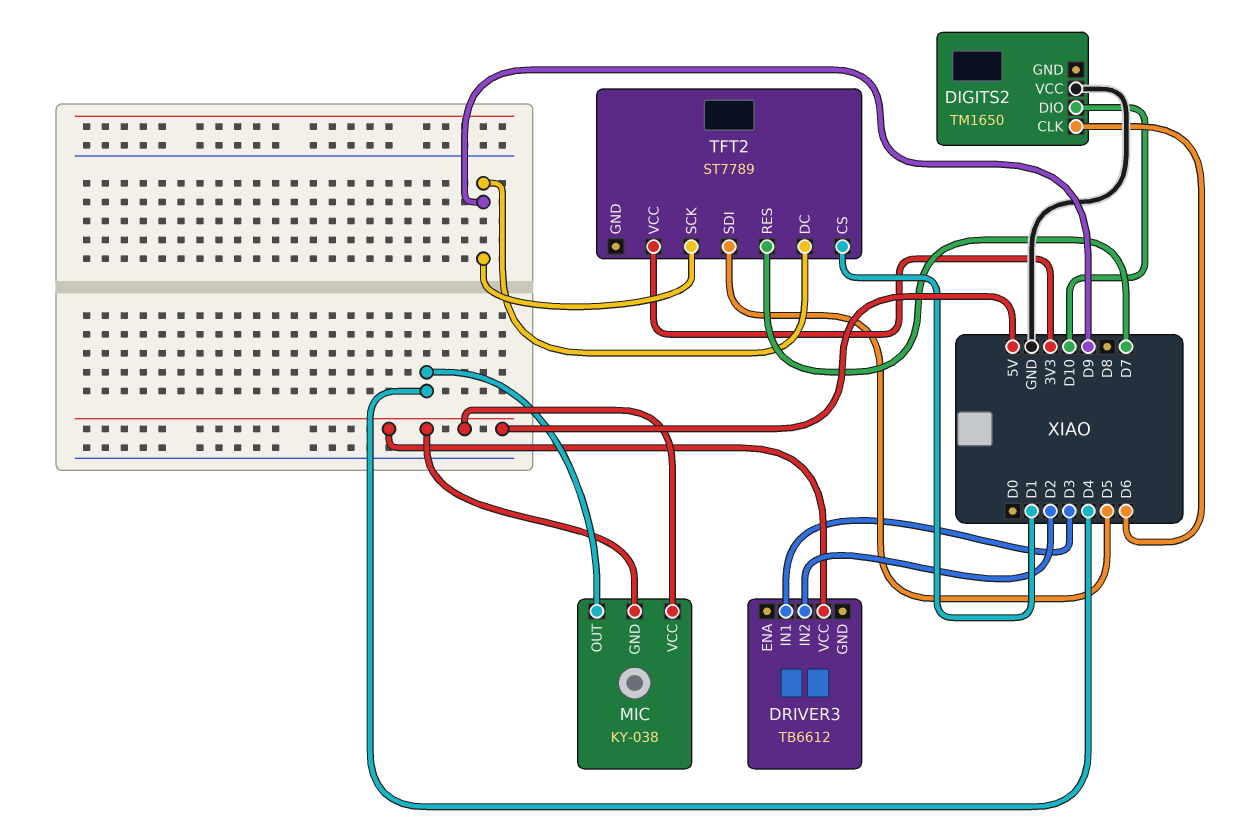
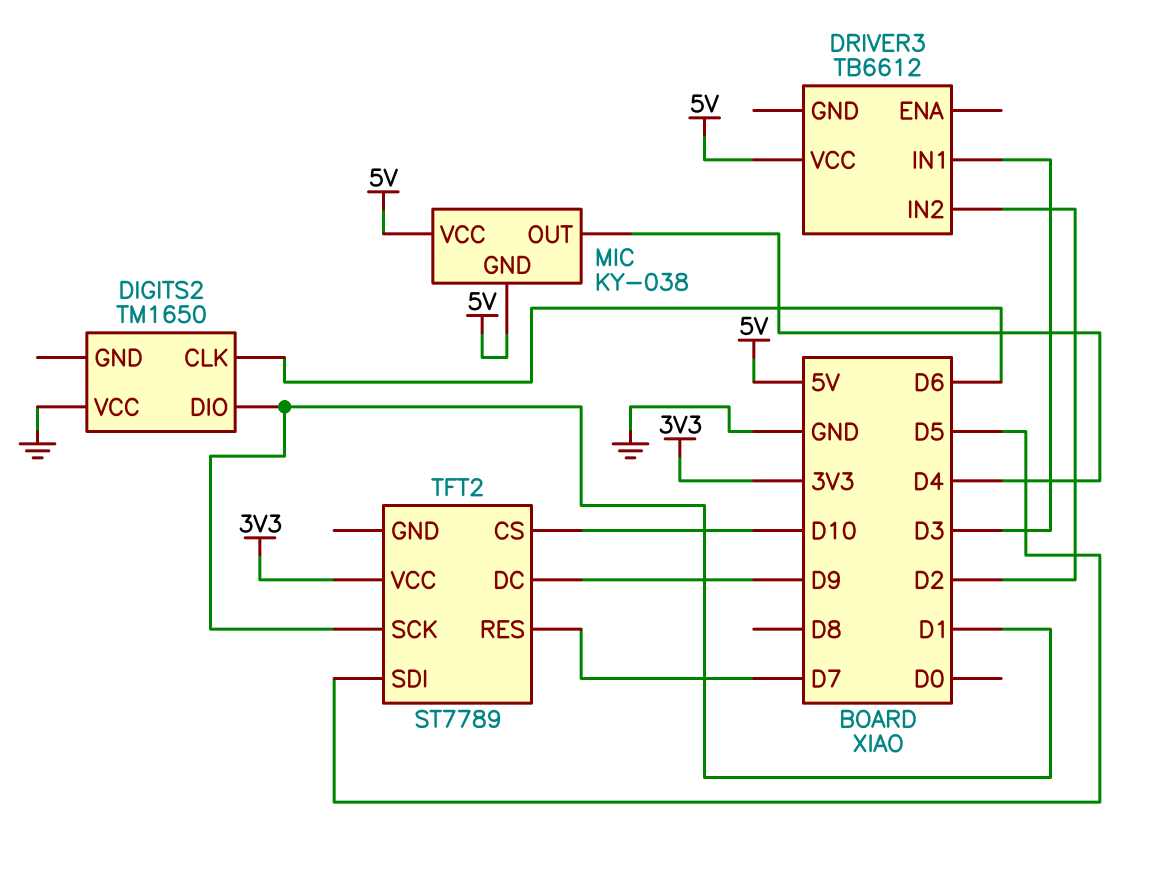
DIGITS2 pin DIO: D10 -> D1
TFT2 pin CS: D1 -> D10
TFT2 pin SCK: D9 -> D1

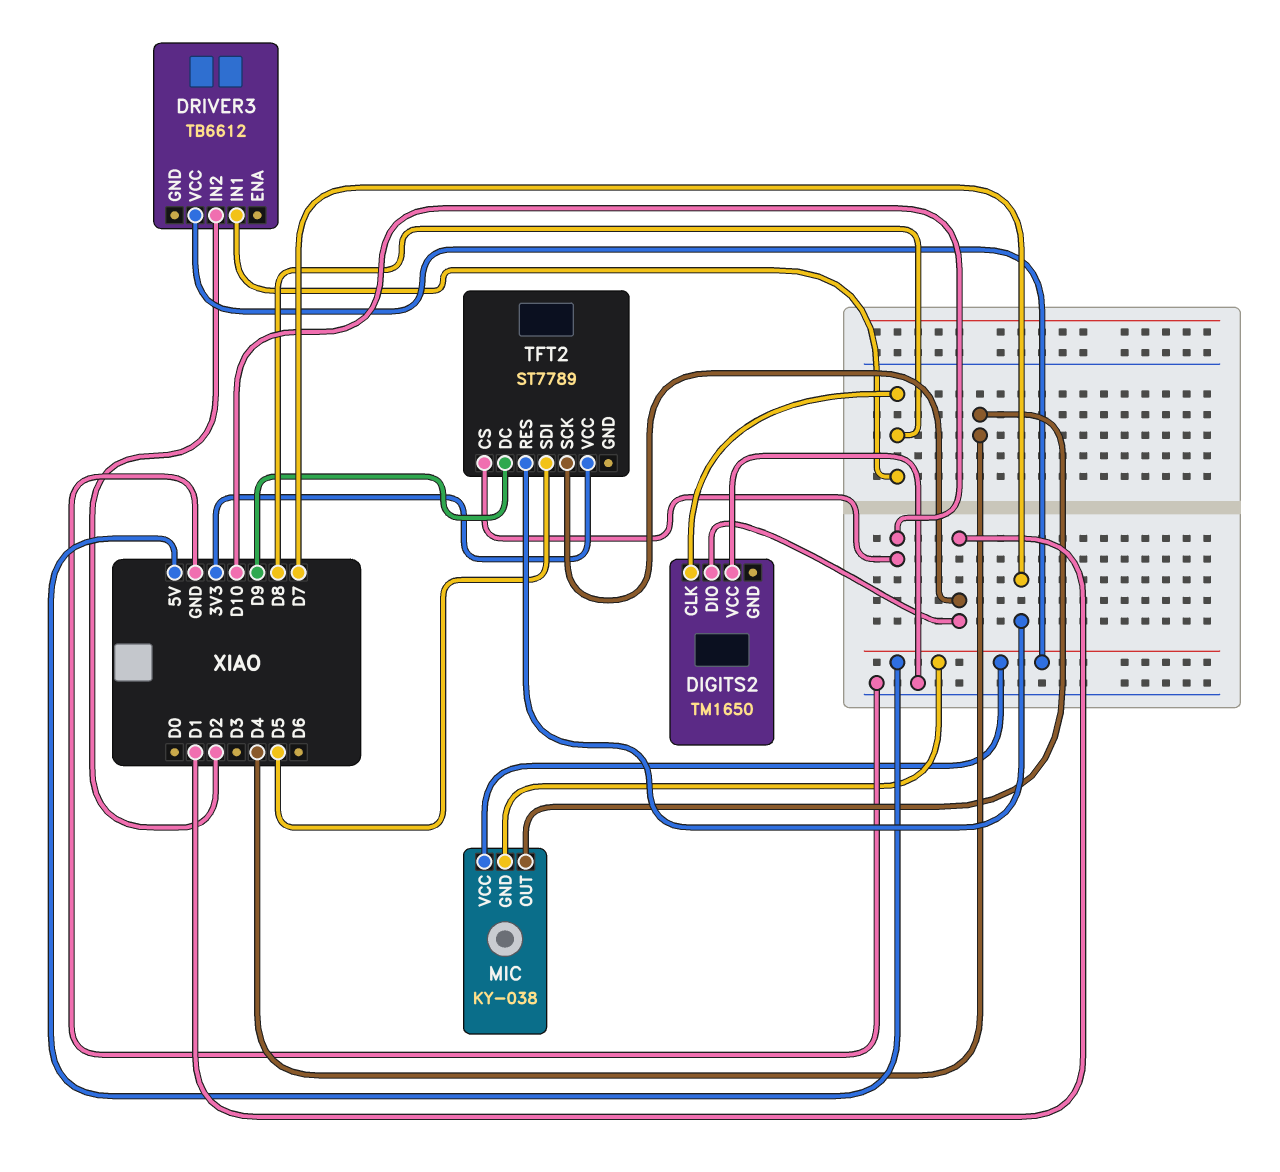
DIGITS2 pin CLK: D6 -> D8
DRIVER3 pin IN1: D3 -> D8

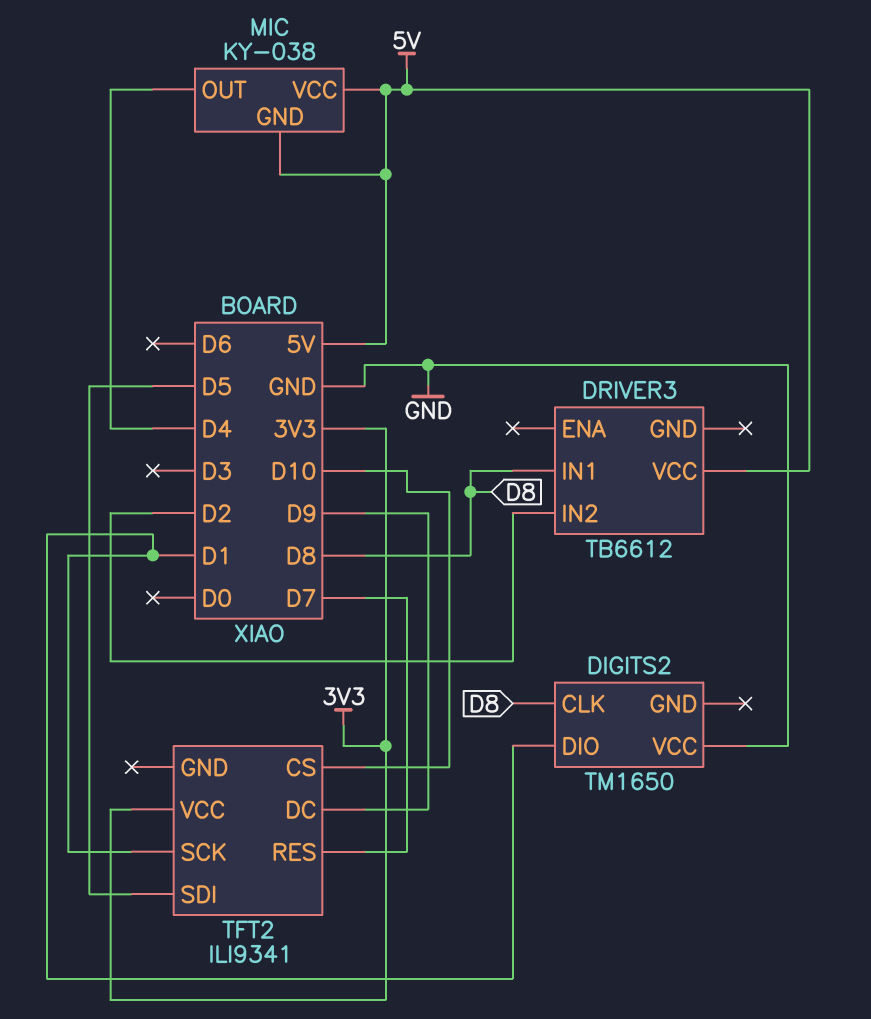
TFT2: ST7789 -> ILI9341

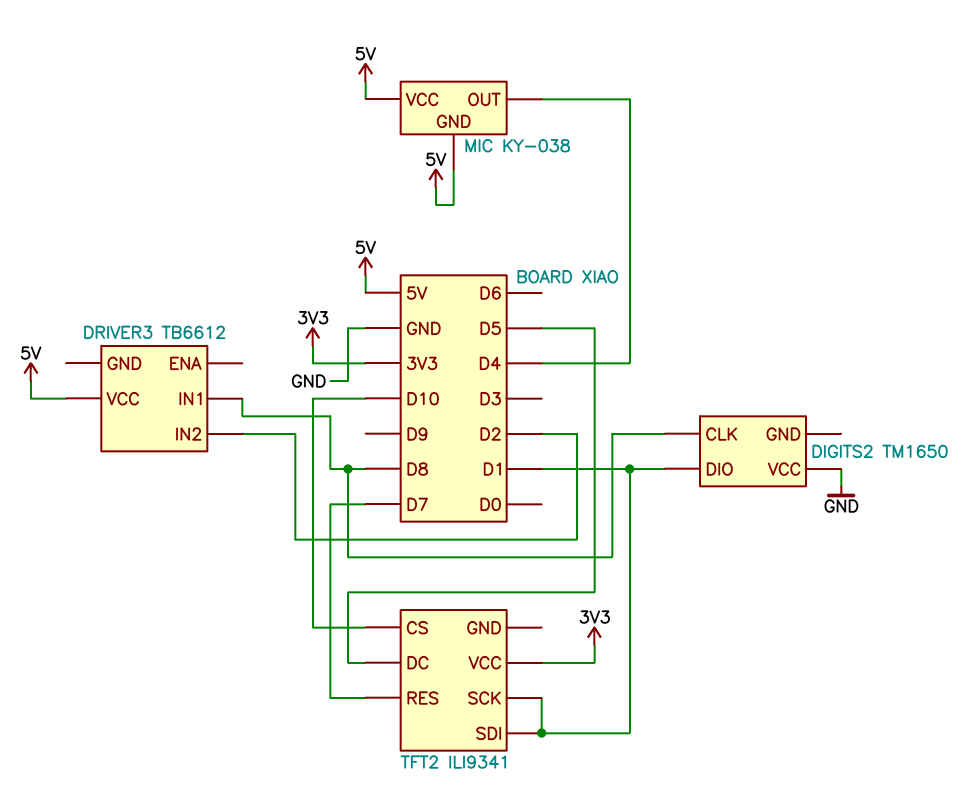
TFT2 pin DC: D9 -> D5
TFT2 pin SDI: D5 -> D1

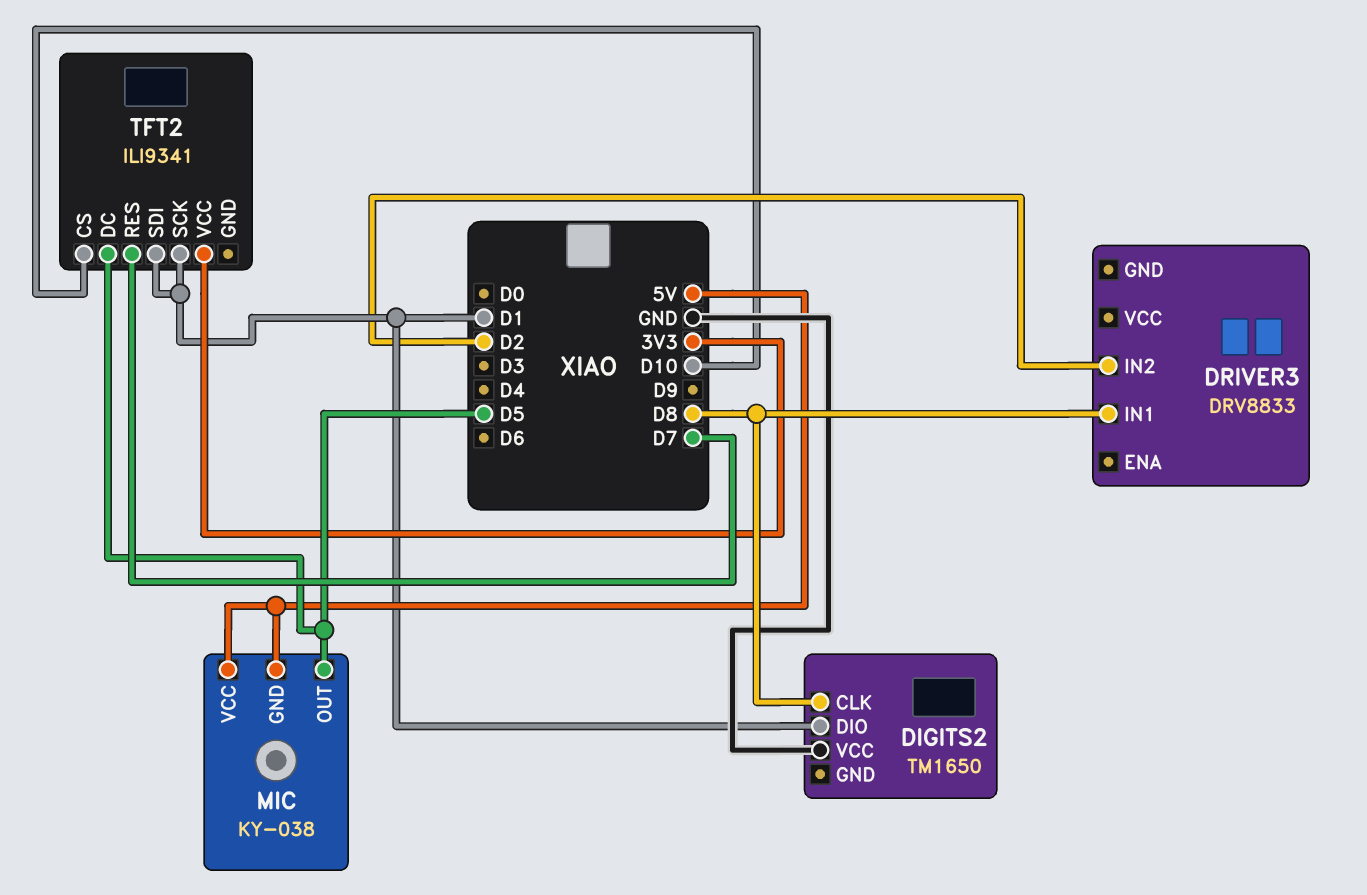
DRIVER3: TB6612 -> DRV8833
DRIVER3 pin VCC: 5V -> none
MIC pin OUT: D4 -> D5

